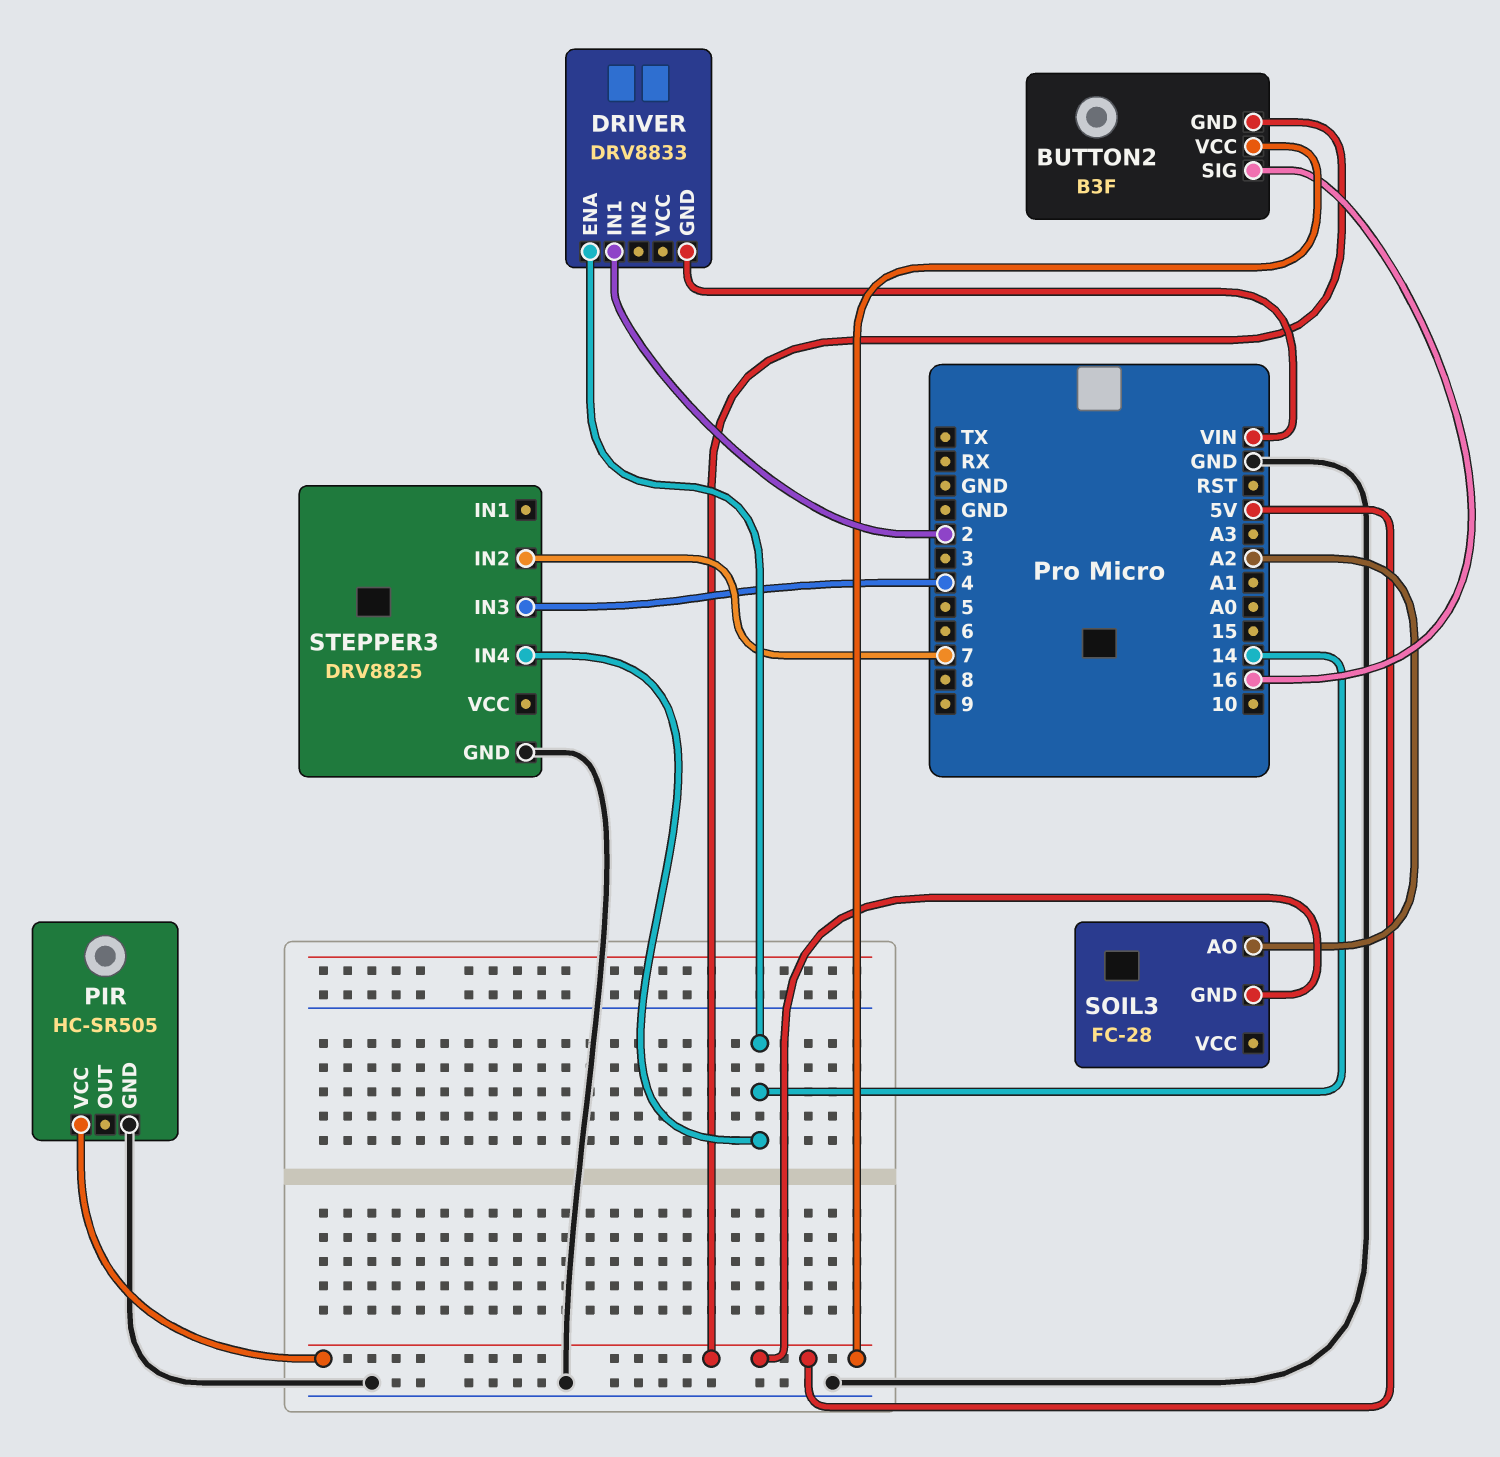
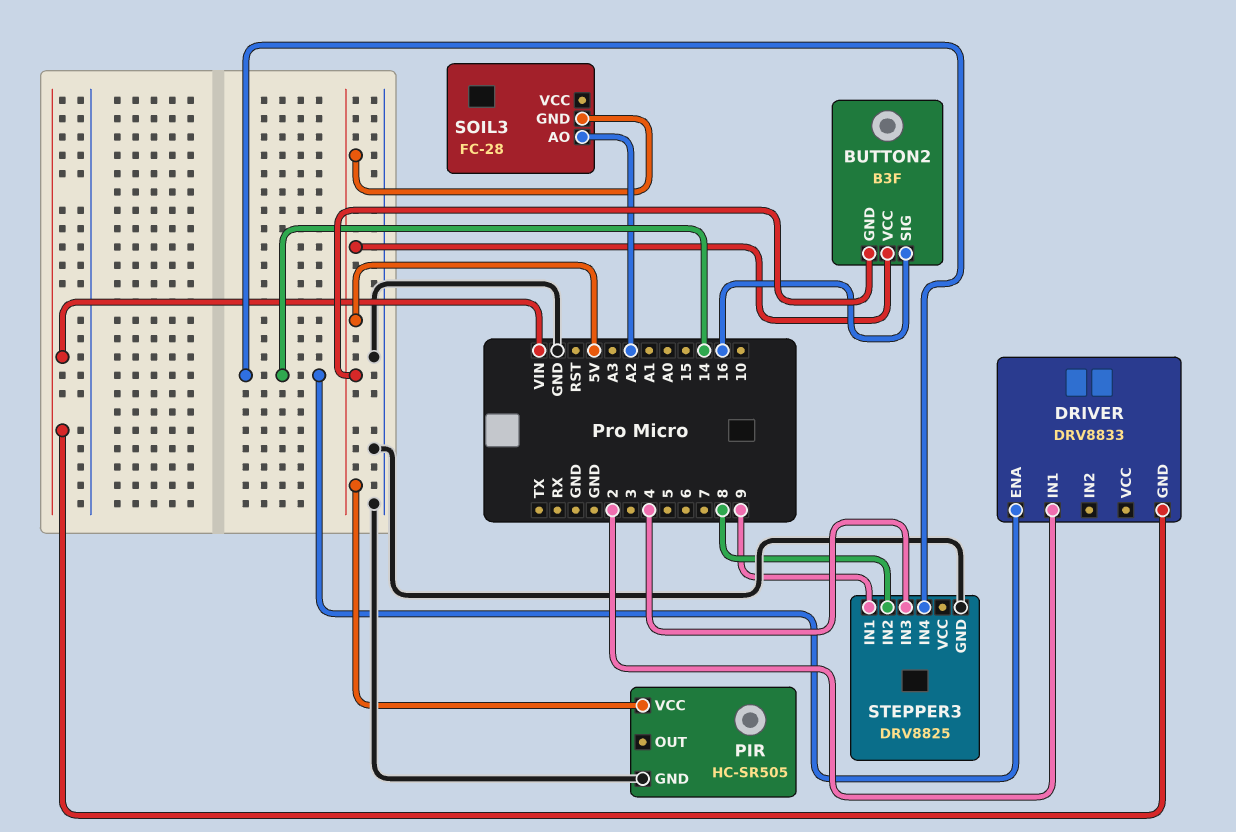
STEPPER3 pin IN1: none -> 9
STEPPER3 pin IN2: 7 -> 8

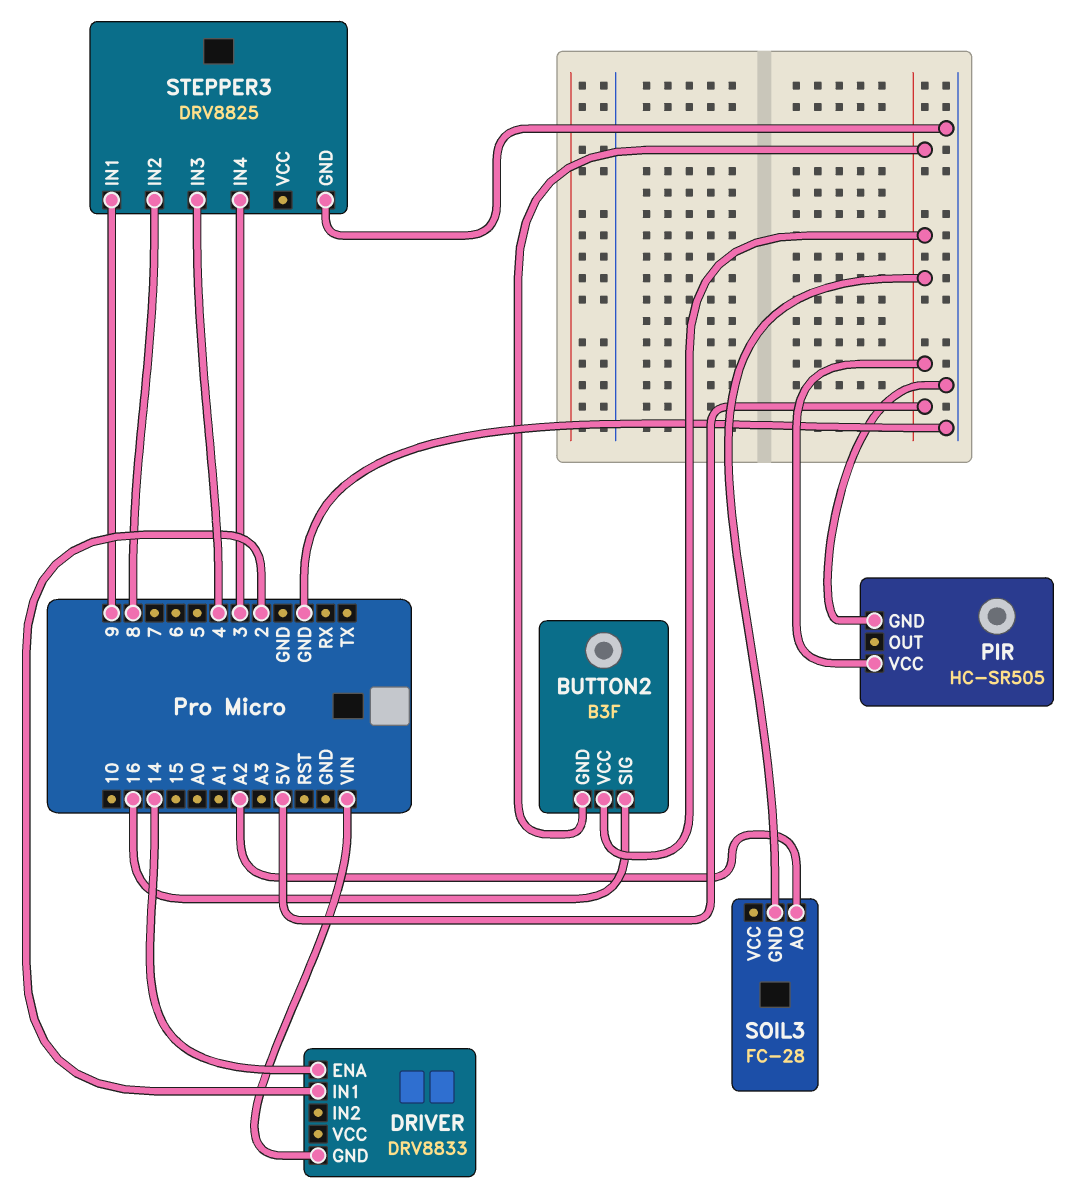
STEPPER3 pin IN4: 14 -> 3

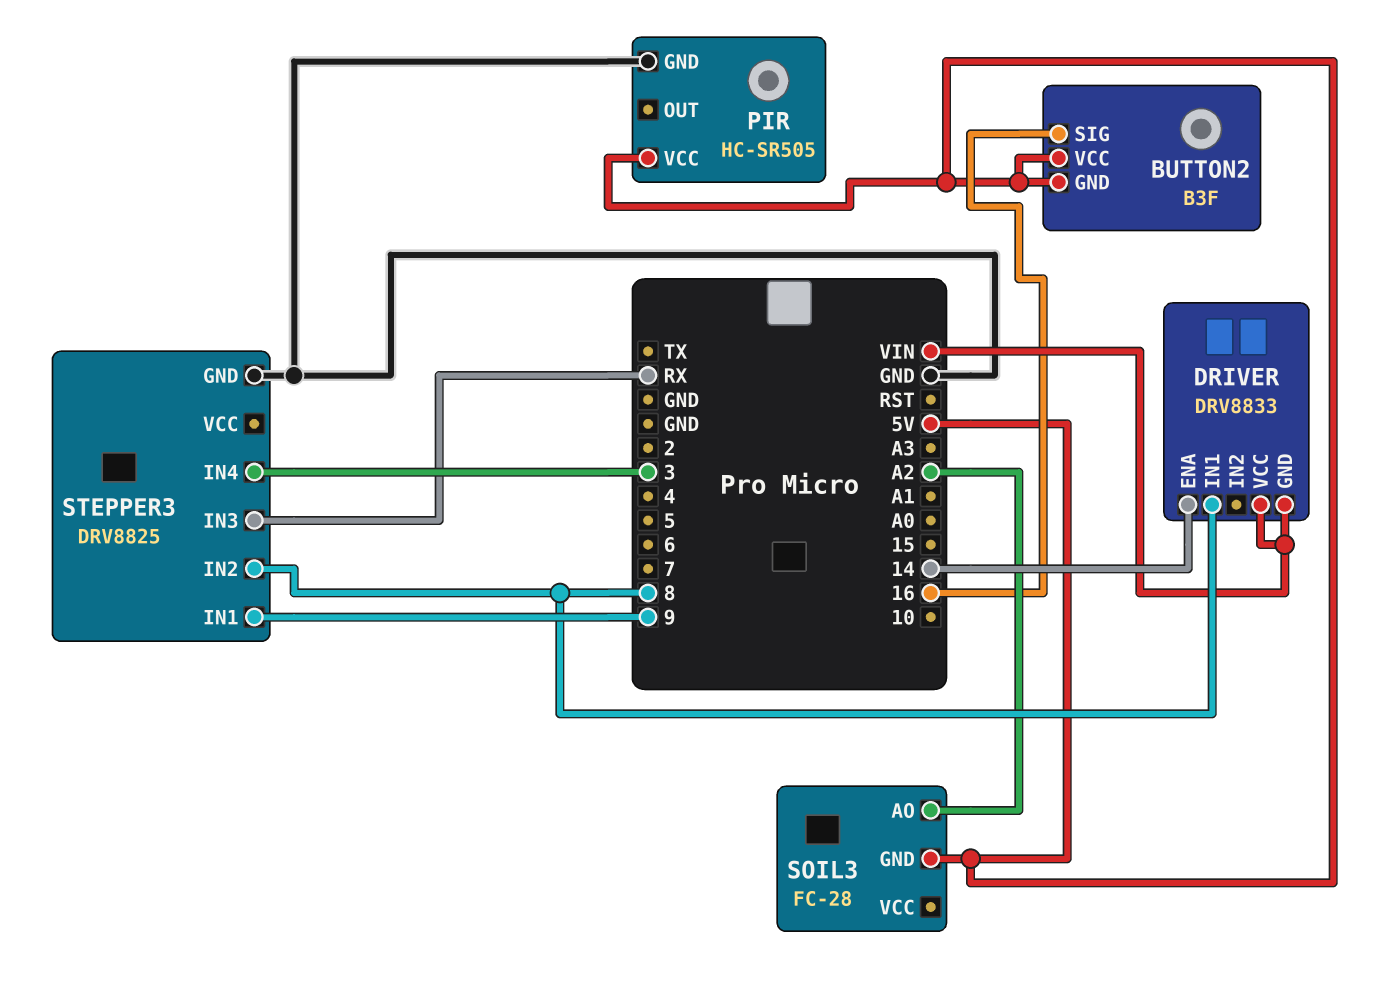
DRIVER pin IN1: 2 -> 8
DRIVER pin VCC: none -> VIN
STEPPER3 pin IN3: 4 -> RX

